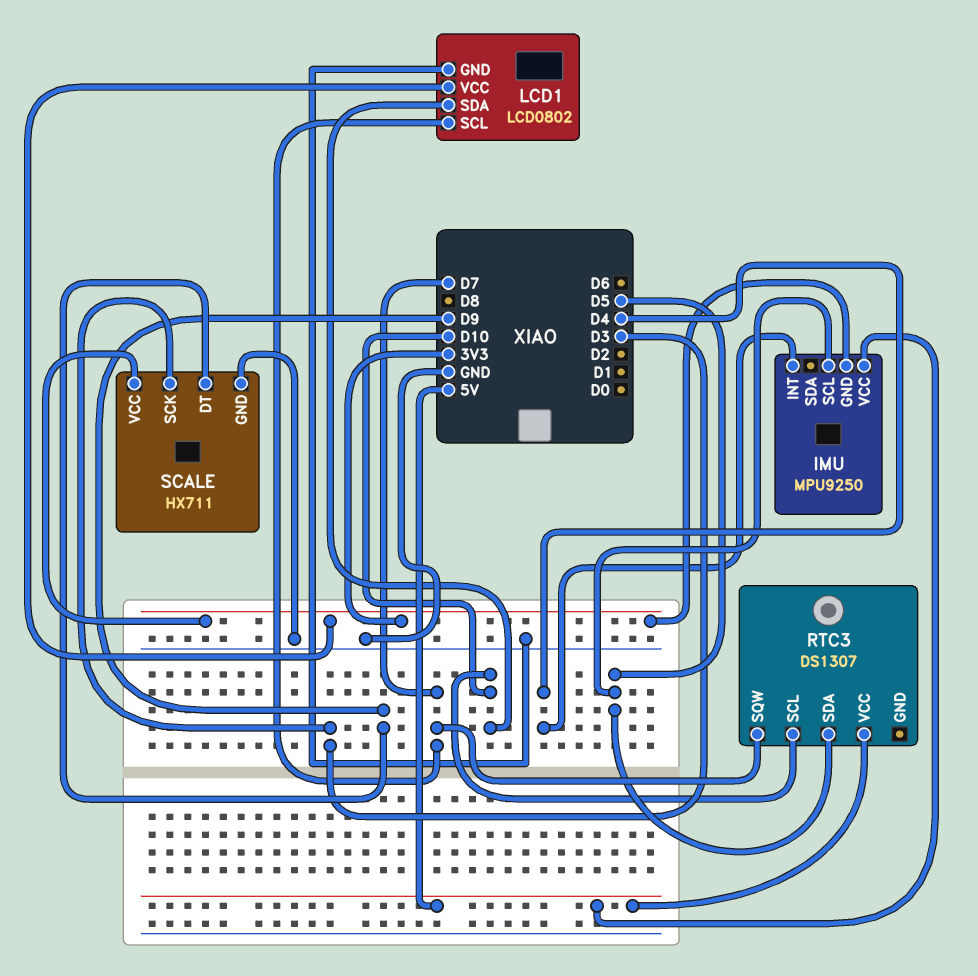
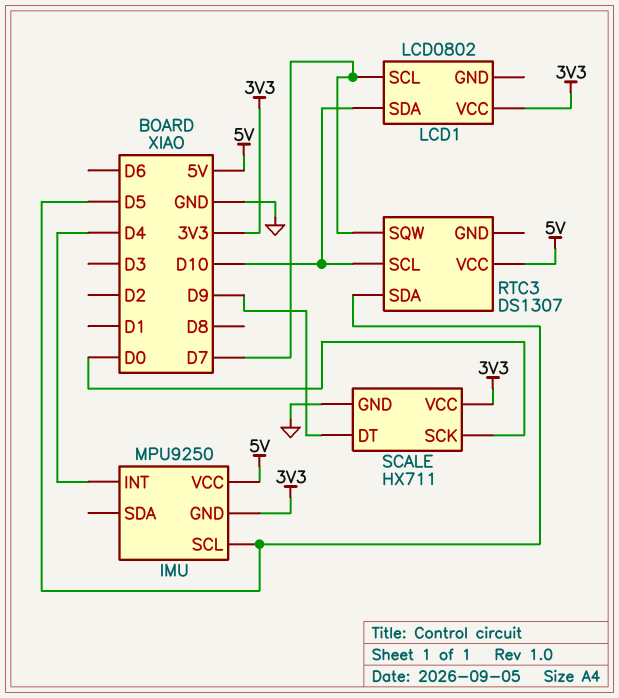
LCD1 pin GND: GND -> none
SCALE pin SCK: D3 -> D0

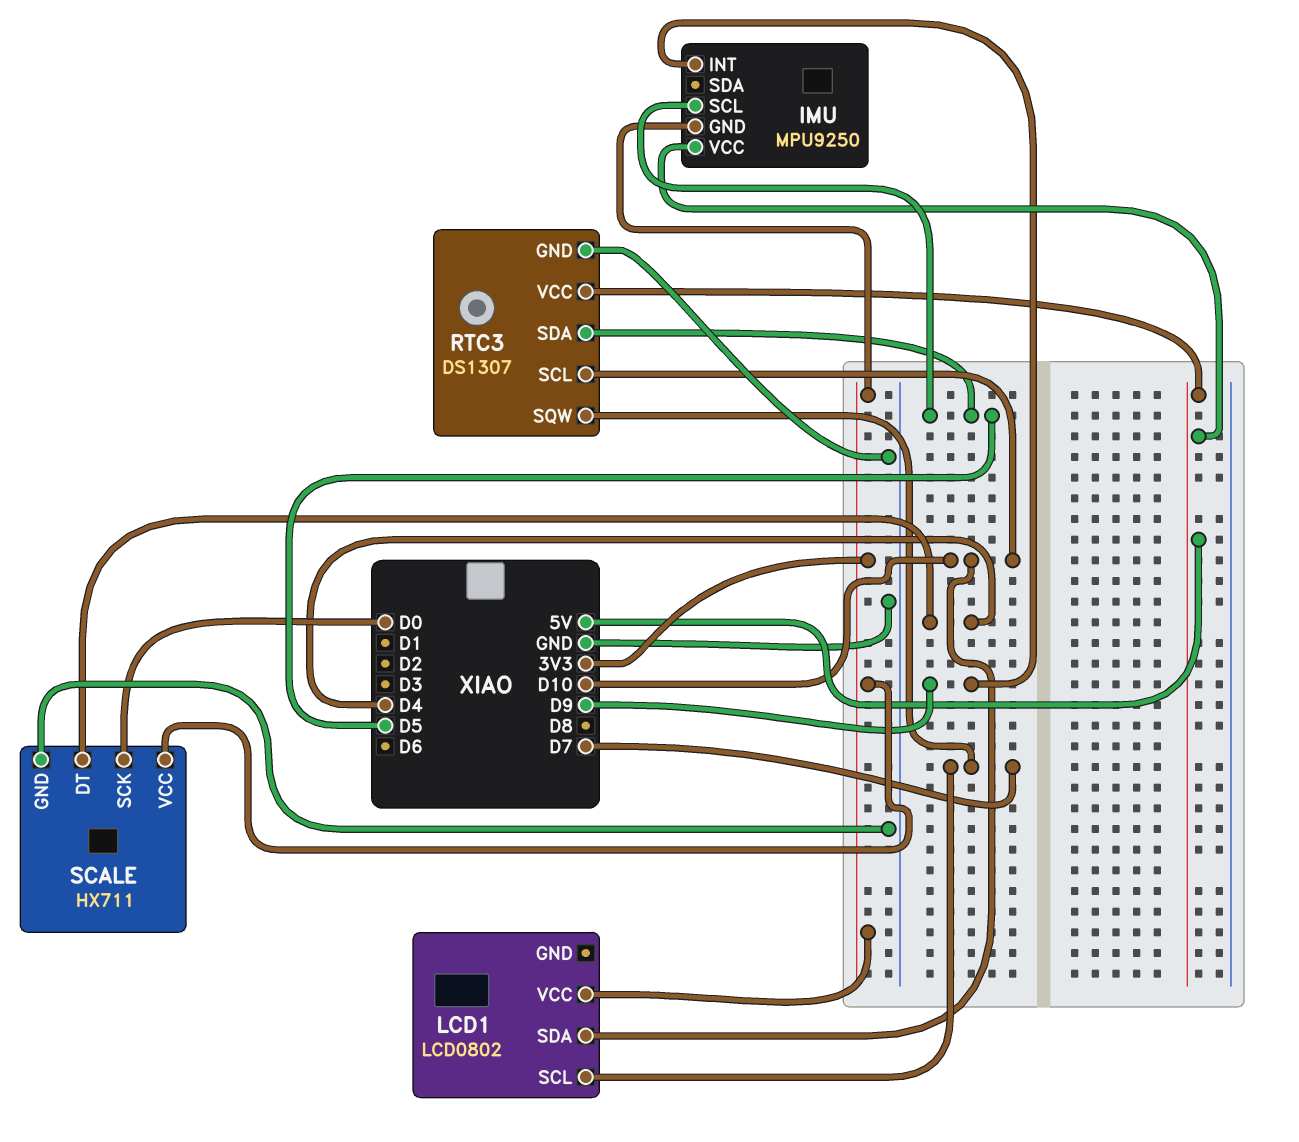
IMU pin INT: D4 -> D9
RTC3 pin GND: none -> GND
SCALE pin DT: D9 -> D4

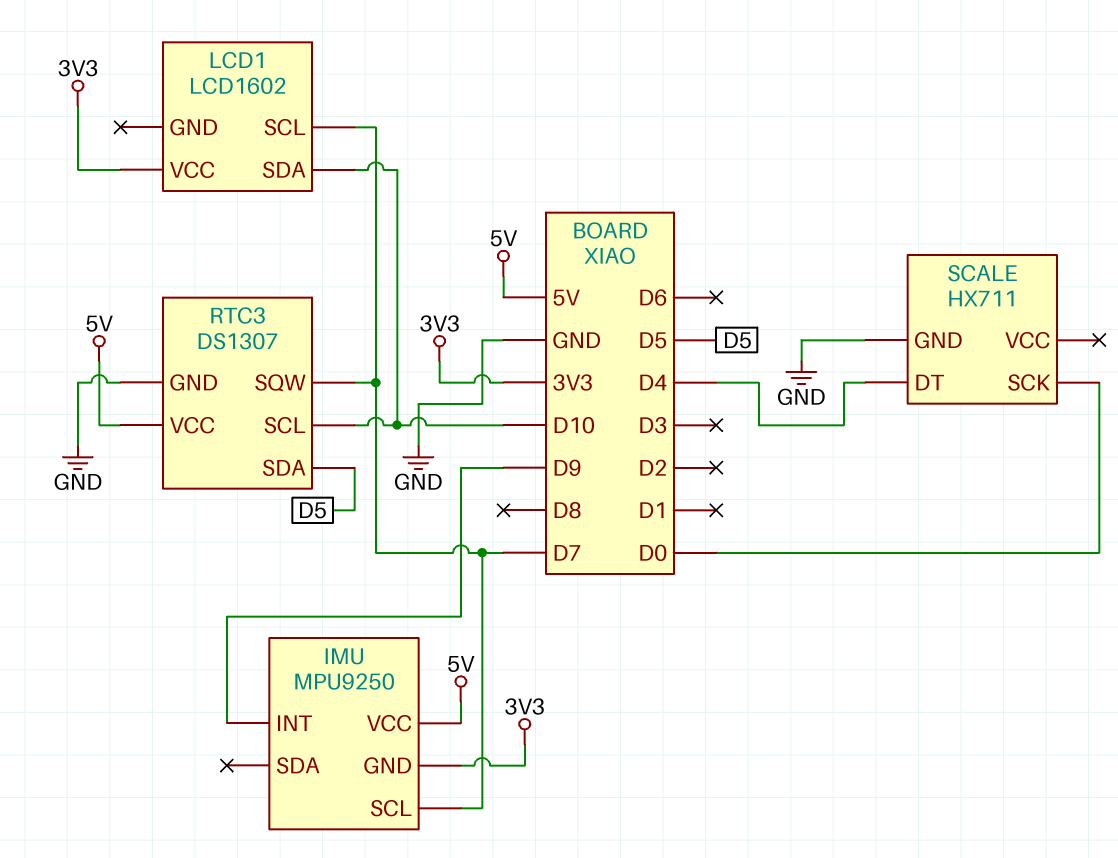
IMU pin SCL: D5 -> D7
LCD1: LCD0802 -> LCD1602
SCALE pin VCC: 3V3 -> none

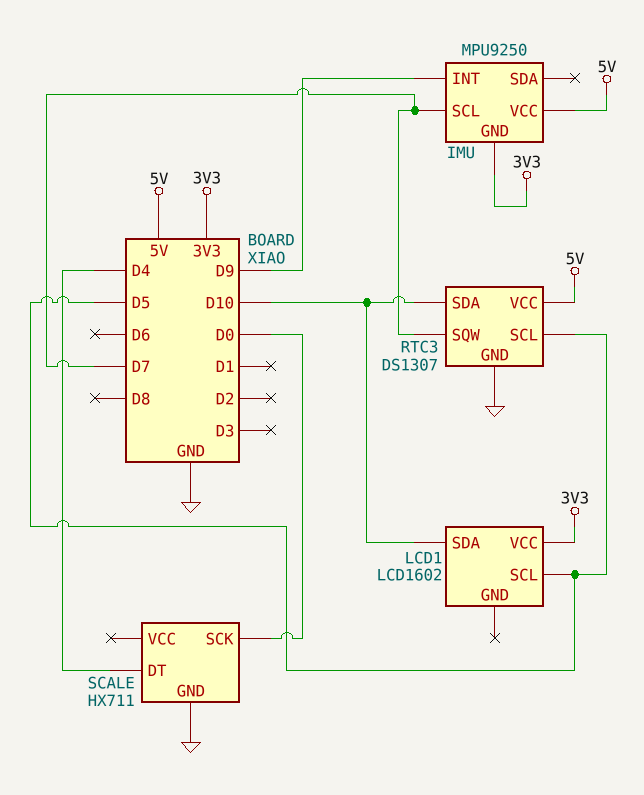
LCD1 pin SCL: D7 -> D5
RTC3 pin SCL: D10 -> D5
RTC3 pin SDA: D5 -> D10

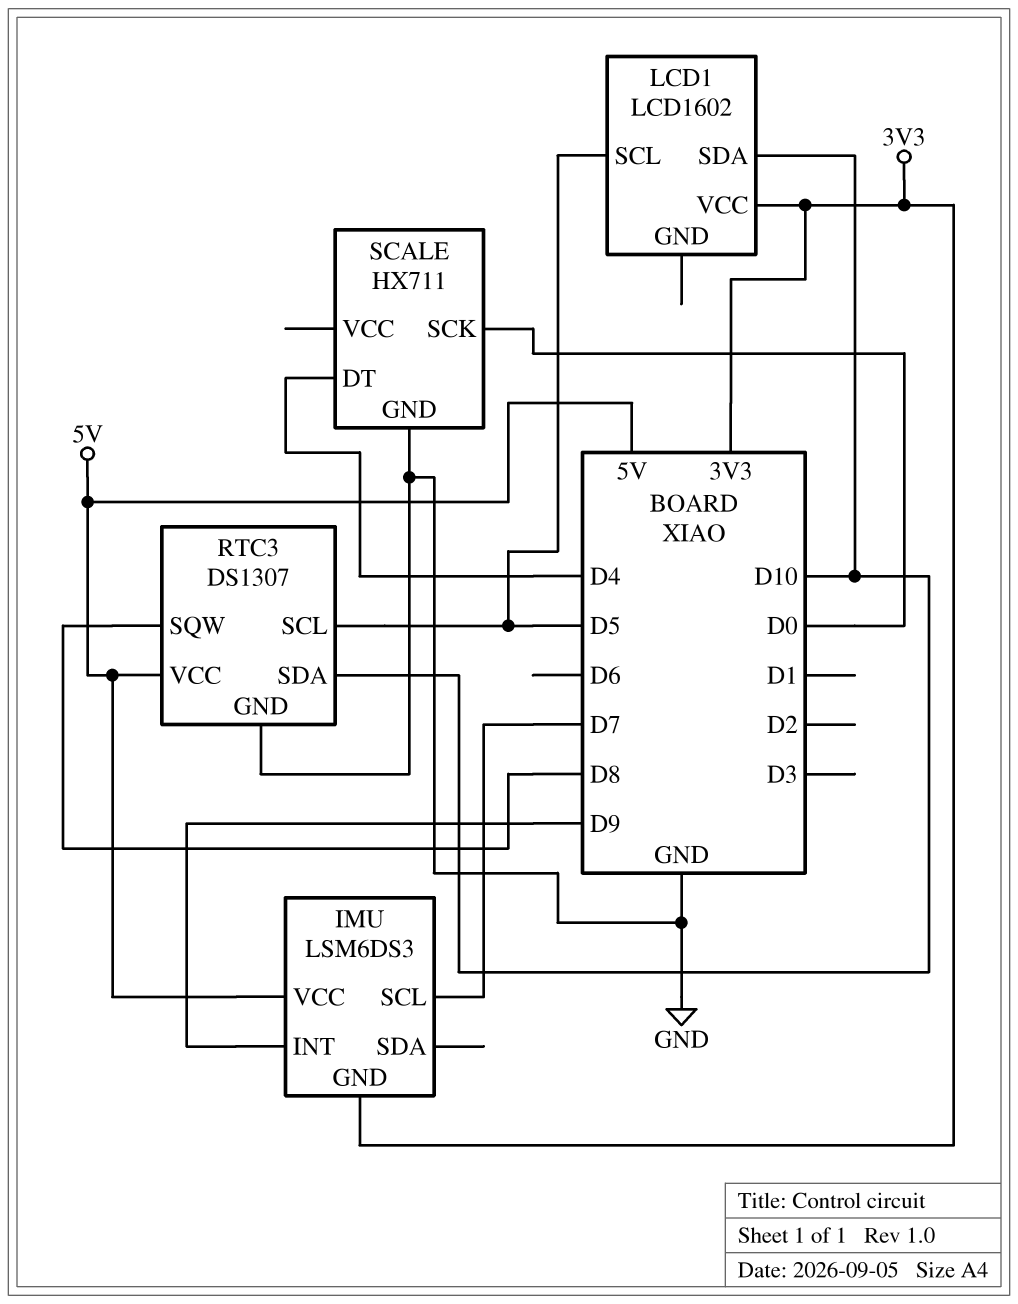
IMU: MPU9250 -> LSM6DS3
RTC3 pin SQW: D7 -> D8

